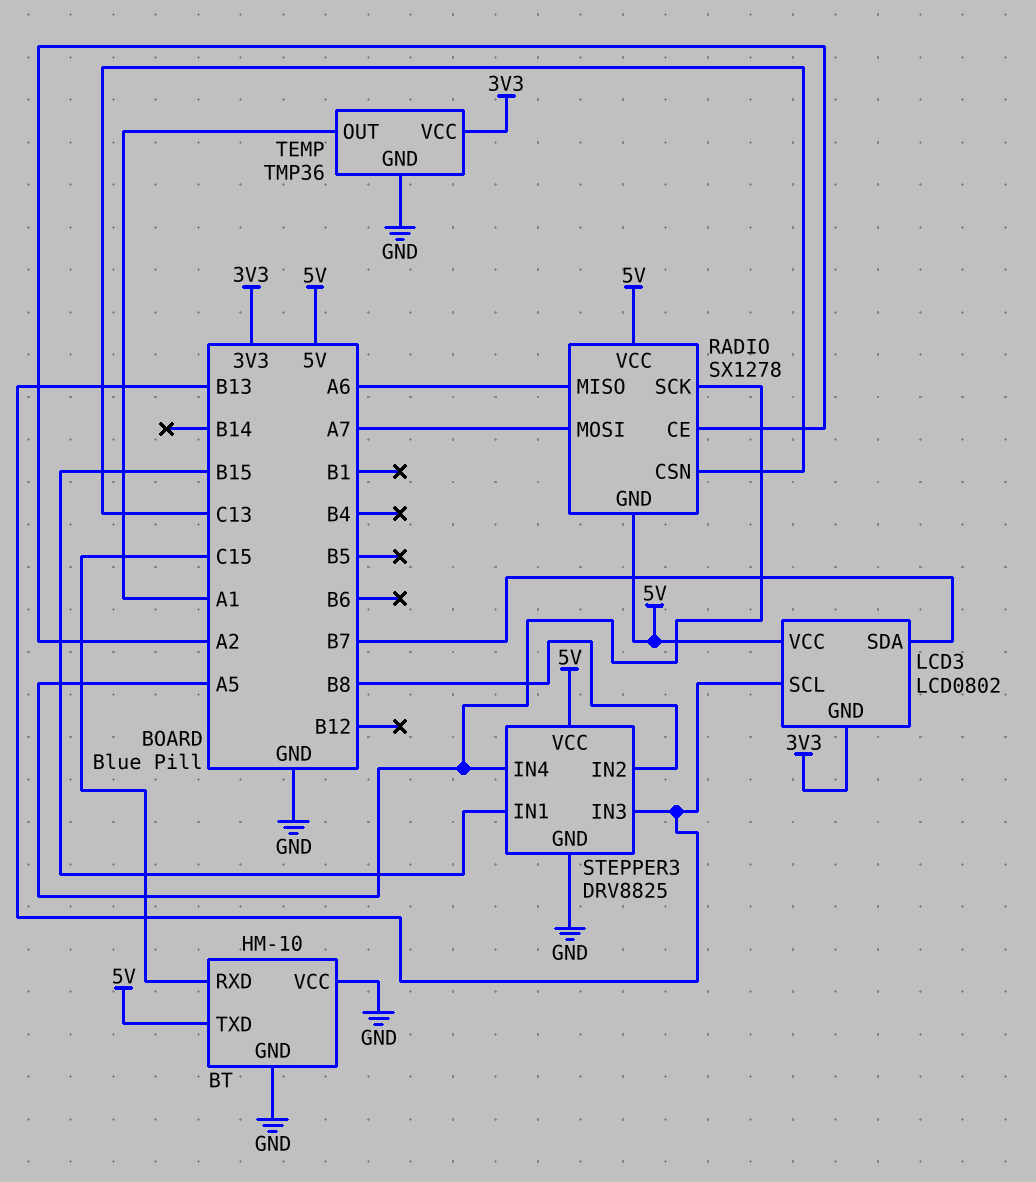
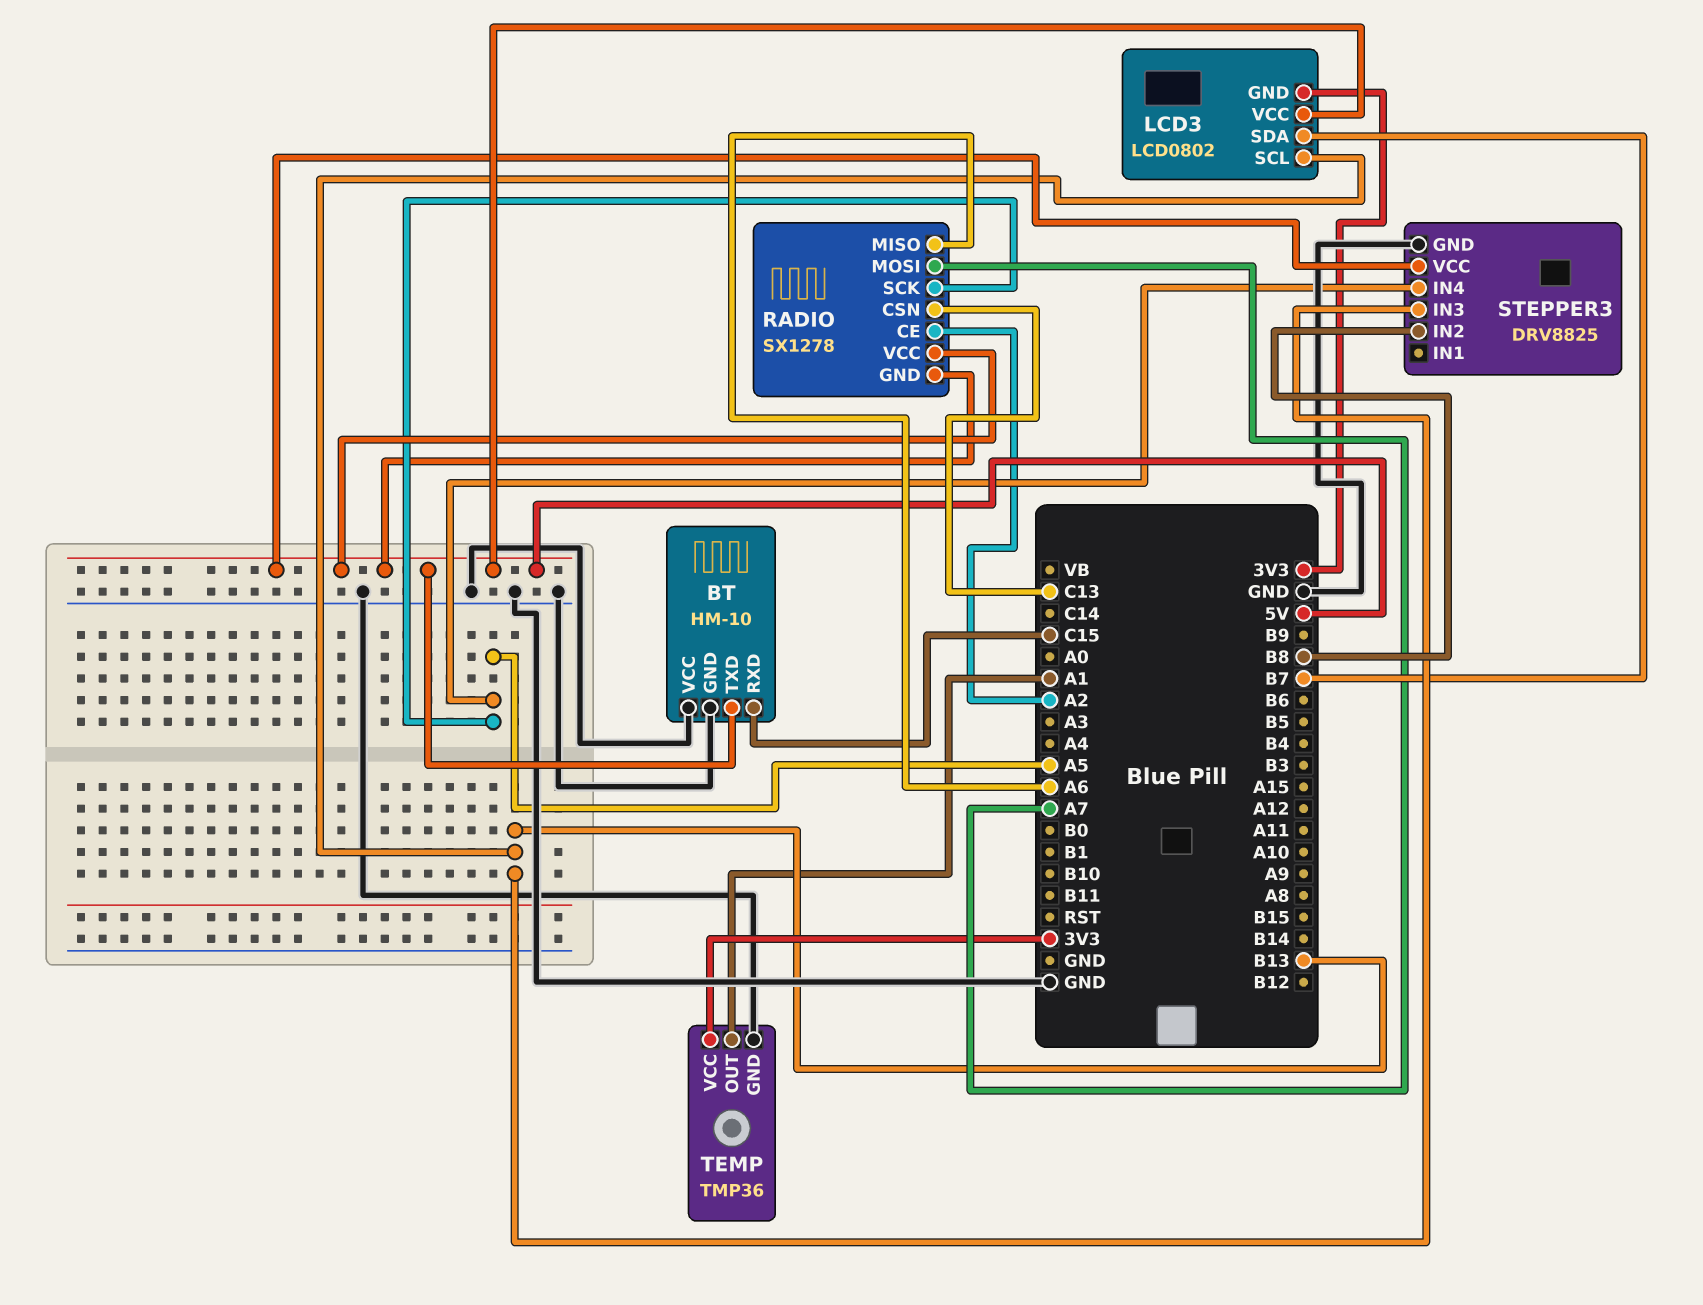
STEPPER3 pin IN1: B15 -> none

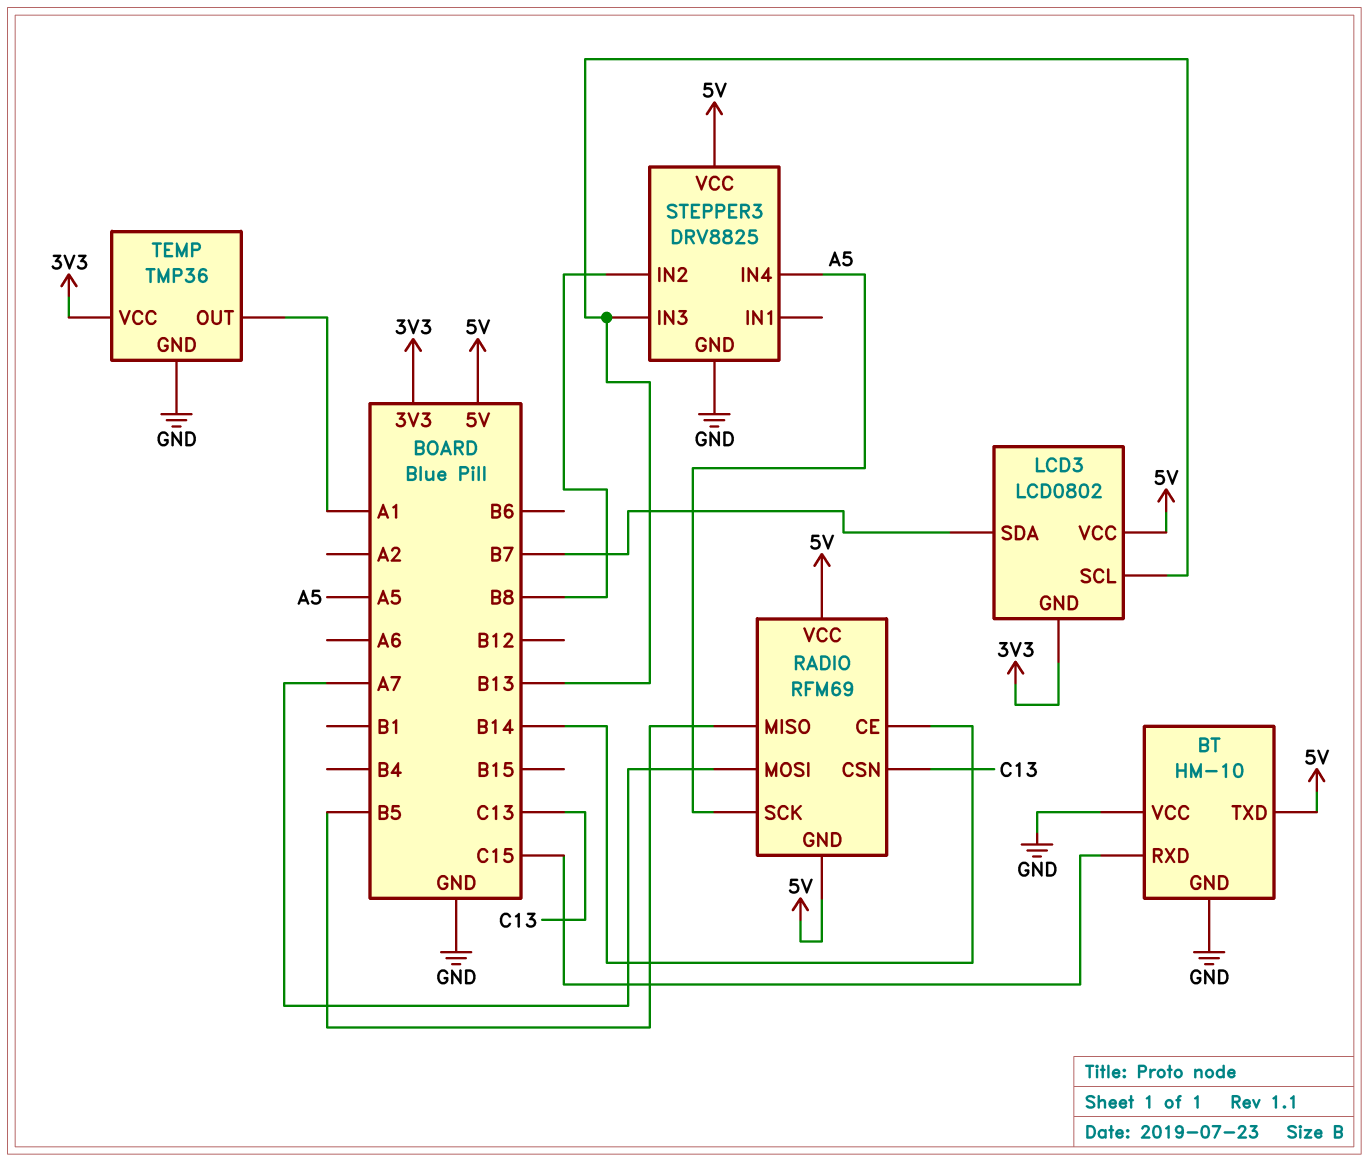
RADIO: SX1278 -> RFM69
RADIO pin CE: A2 -> B14
RADIO pin MISO: A6 -> B5

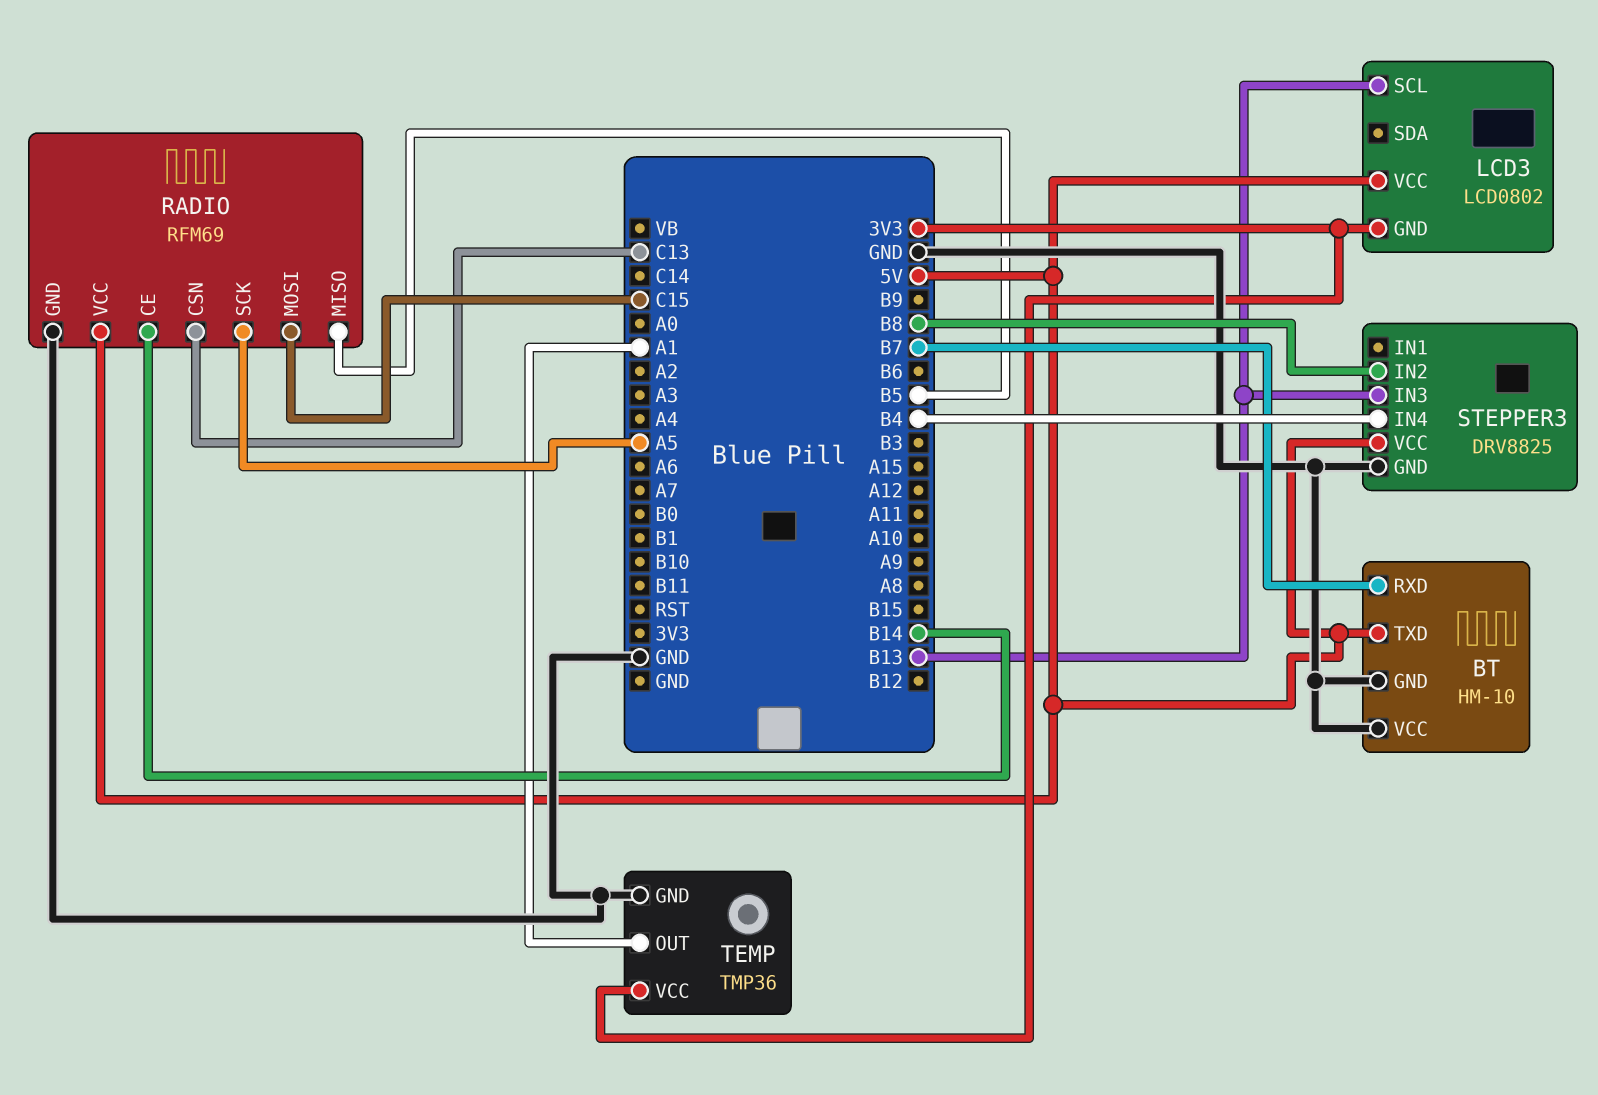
BT pin RXD: C15 -> B7
LCD3 pin SDA: B7 -> none
RADIO pin GND: 5V -> GND
RADIO pin MOSI: A7 -> C15
STEPPER3 pin IN4: A5 -> B4

